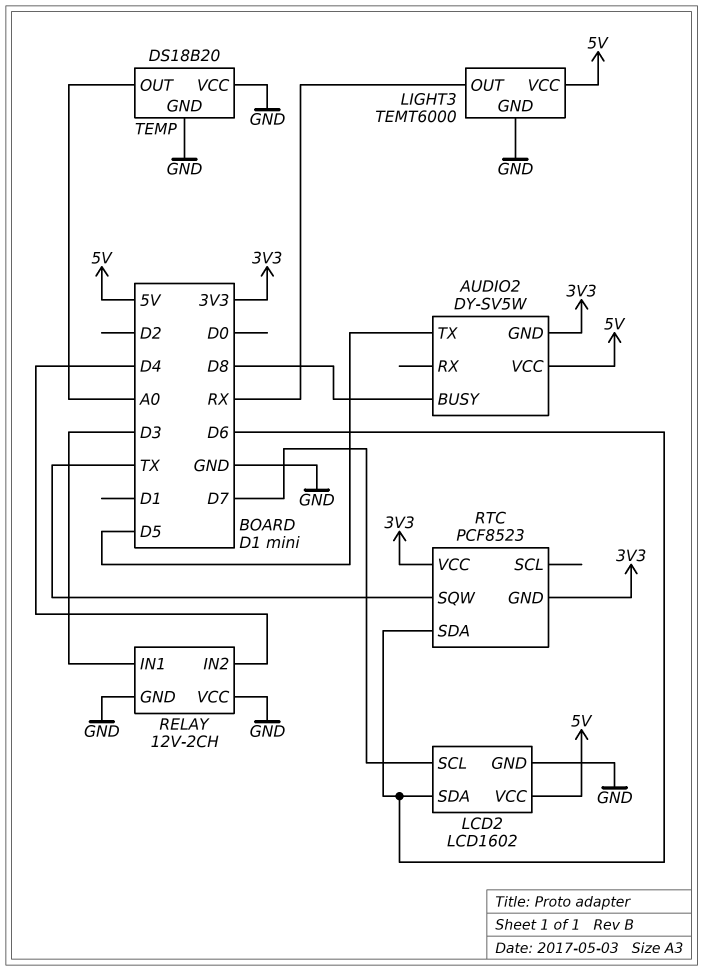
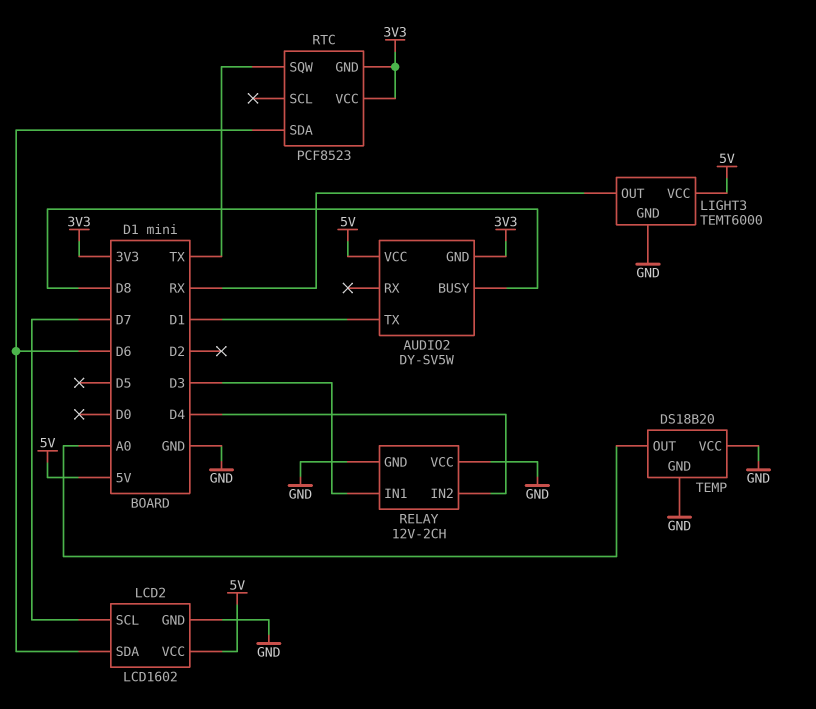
AUDIO2 pin TX: D5 -> D1

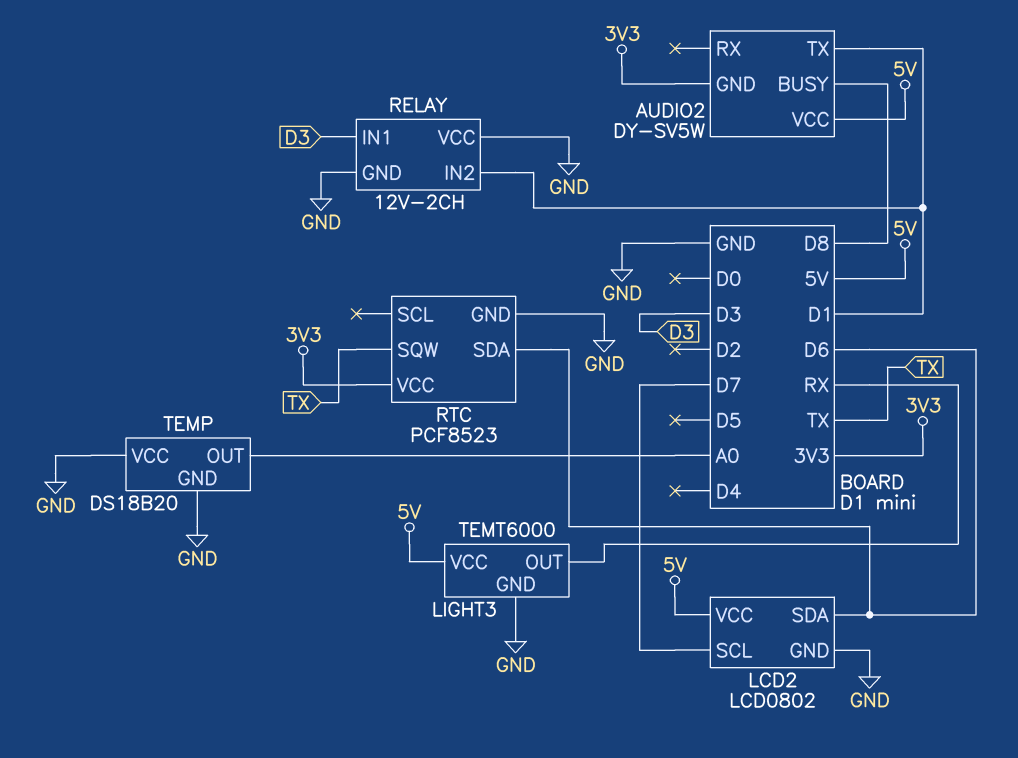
LCD2: LCD1602 -> LCD0802
RELAY pin IN2: D4 -> D1
RTC pin GND: 3V3 -> GND

